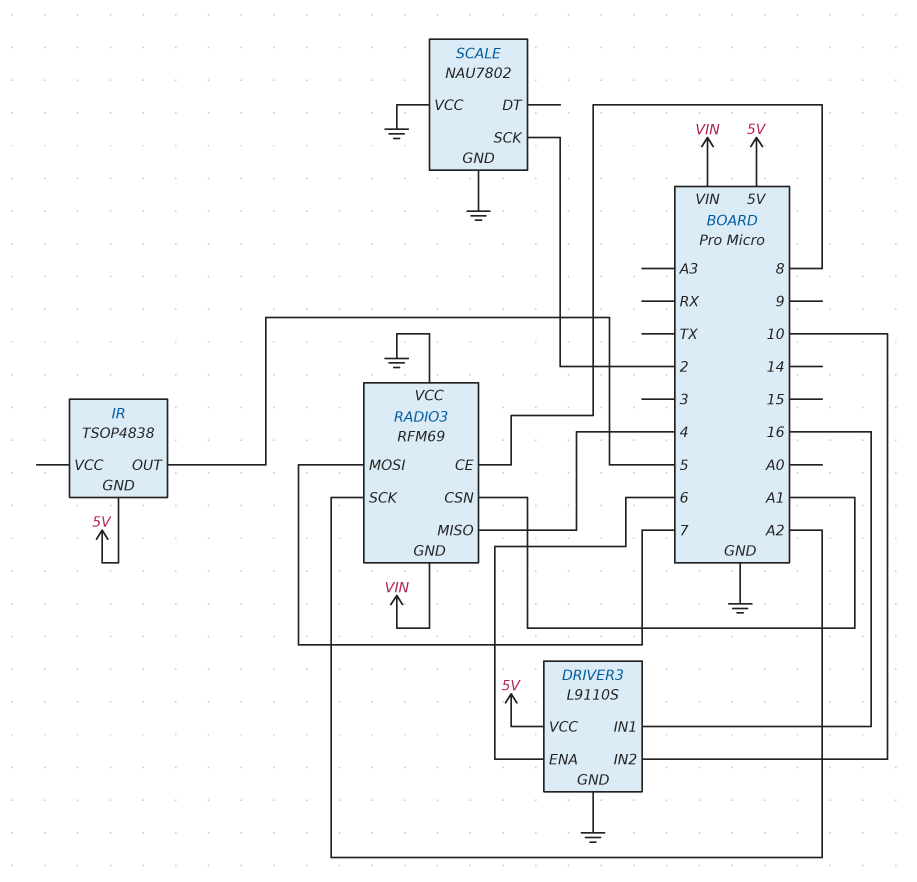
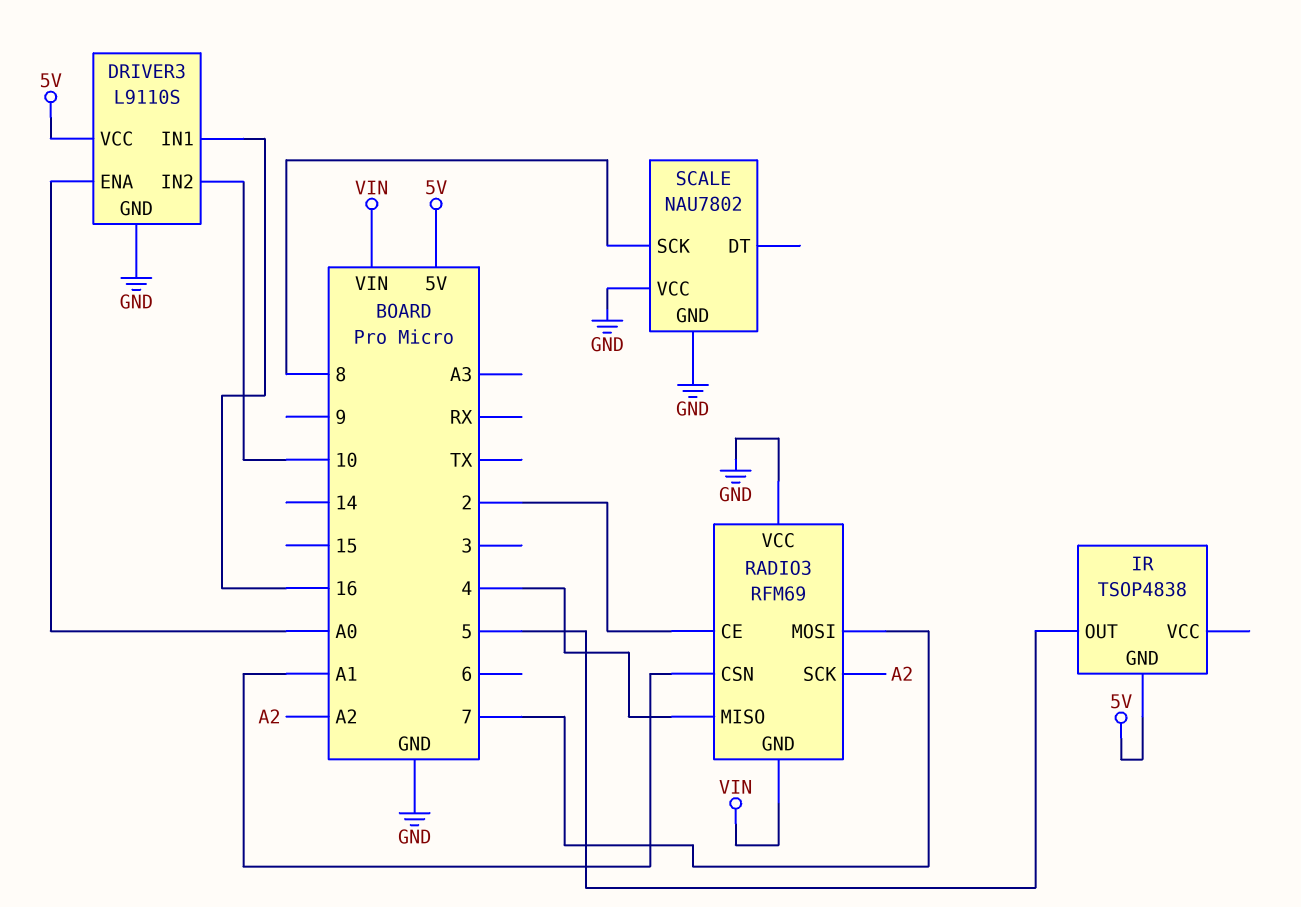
DRIVER3 pin ENA: 6 -> A0
RADIO3 pin CE: 8 -> 2
SCALE pin SCK: 2 -> 8

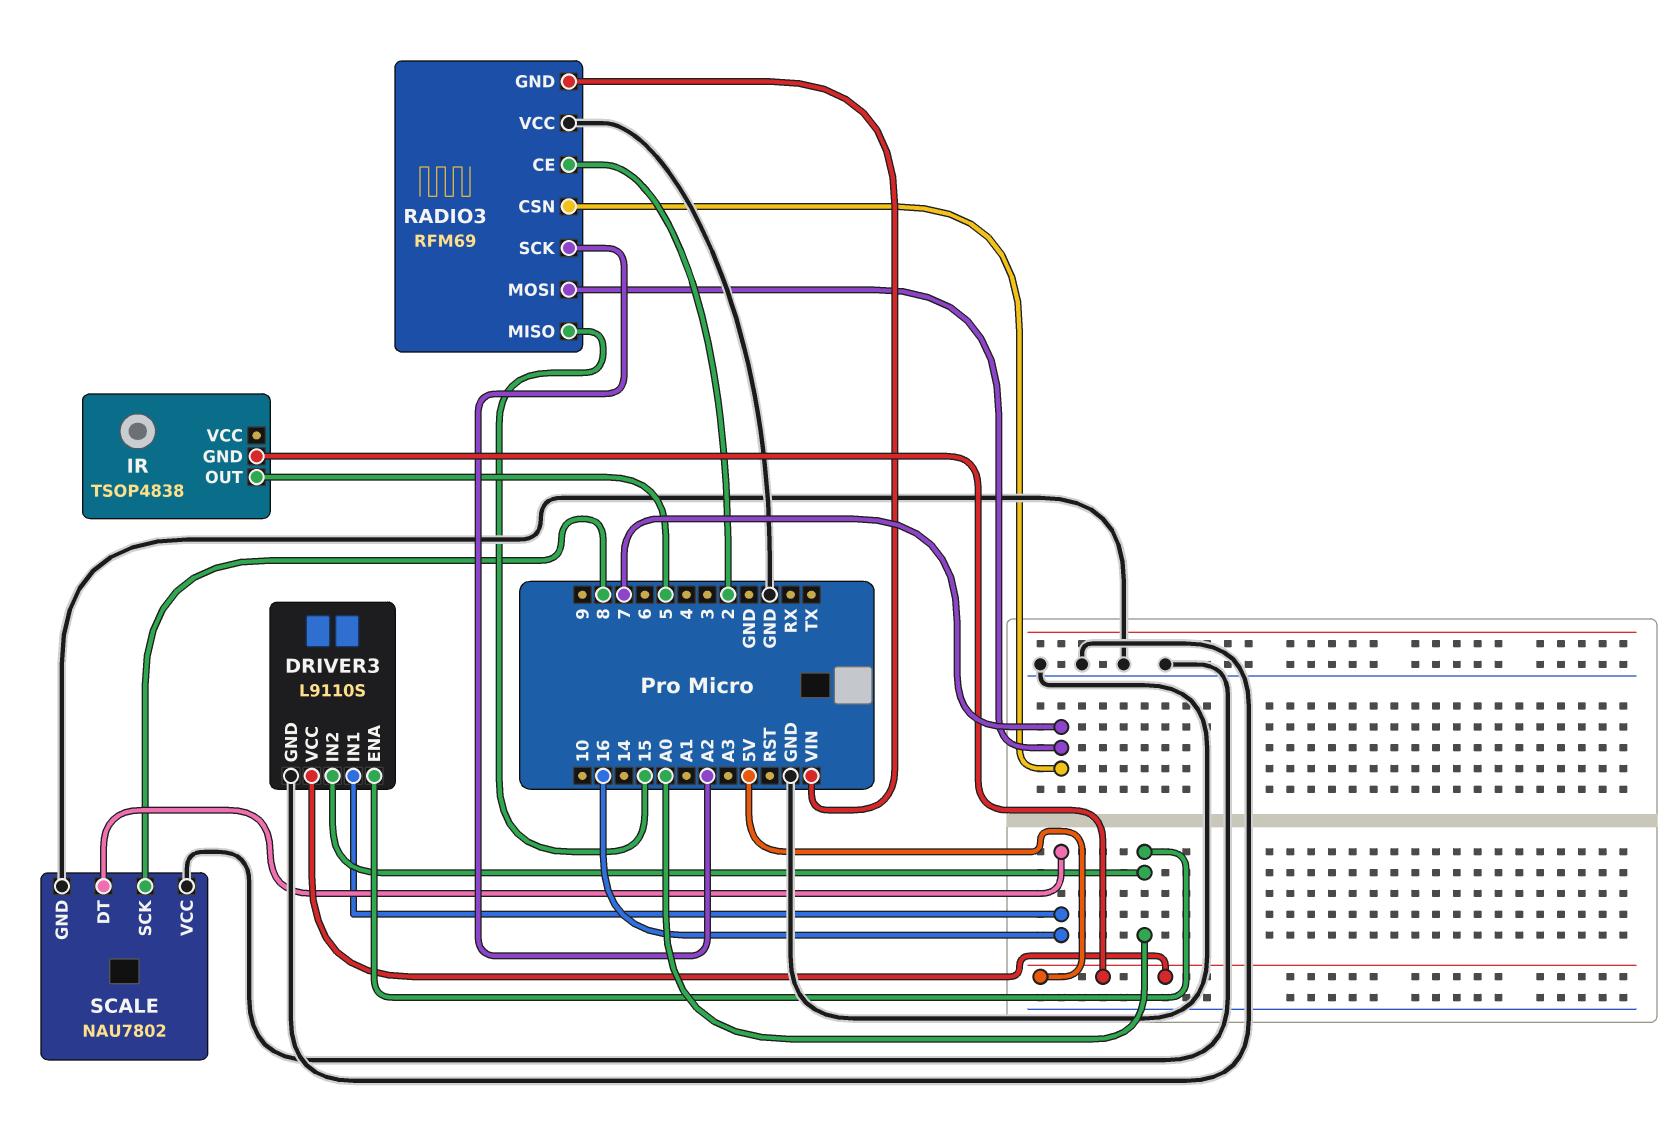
DRIVER3 pin IN2: 10 -> A0
RADIO3 pin CSN: A1 -> 7
RADIO3 pin MISO: 4 -> 15
SCALE pin DT: none -> 16

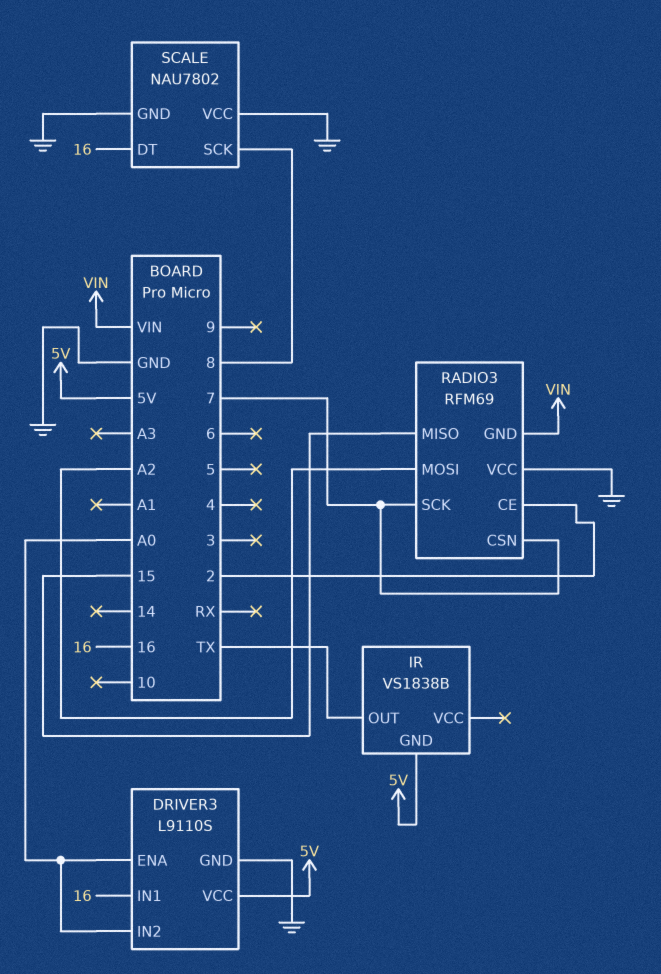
IR: TSOP4838 -> VS1838B
IR pin OUT: 5 -> TX
RADIO3 pin MOSI: 7 -> A2
RADIO3 pin SCK: A2 -> 7

